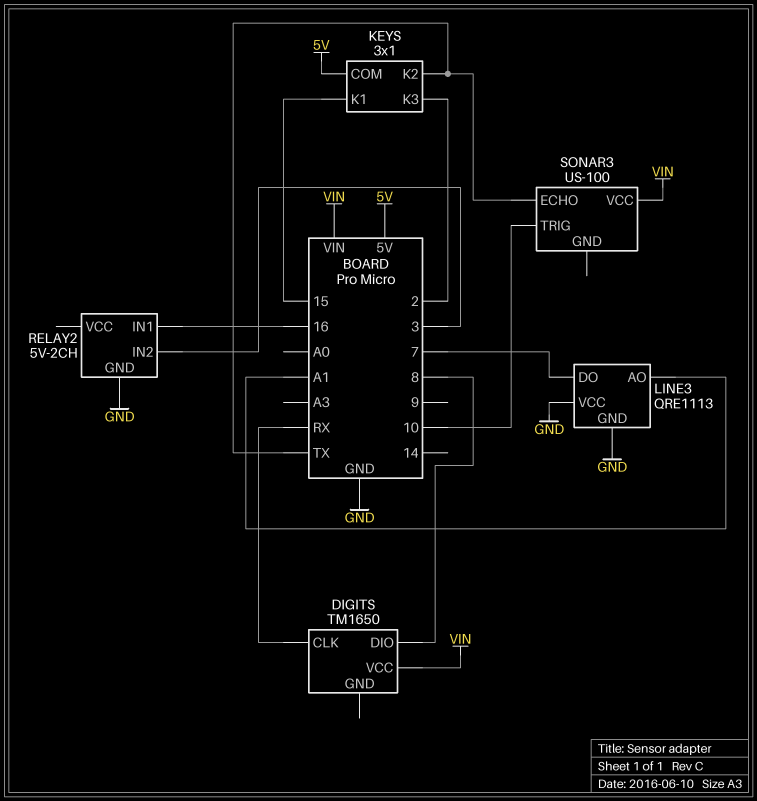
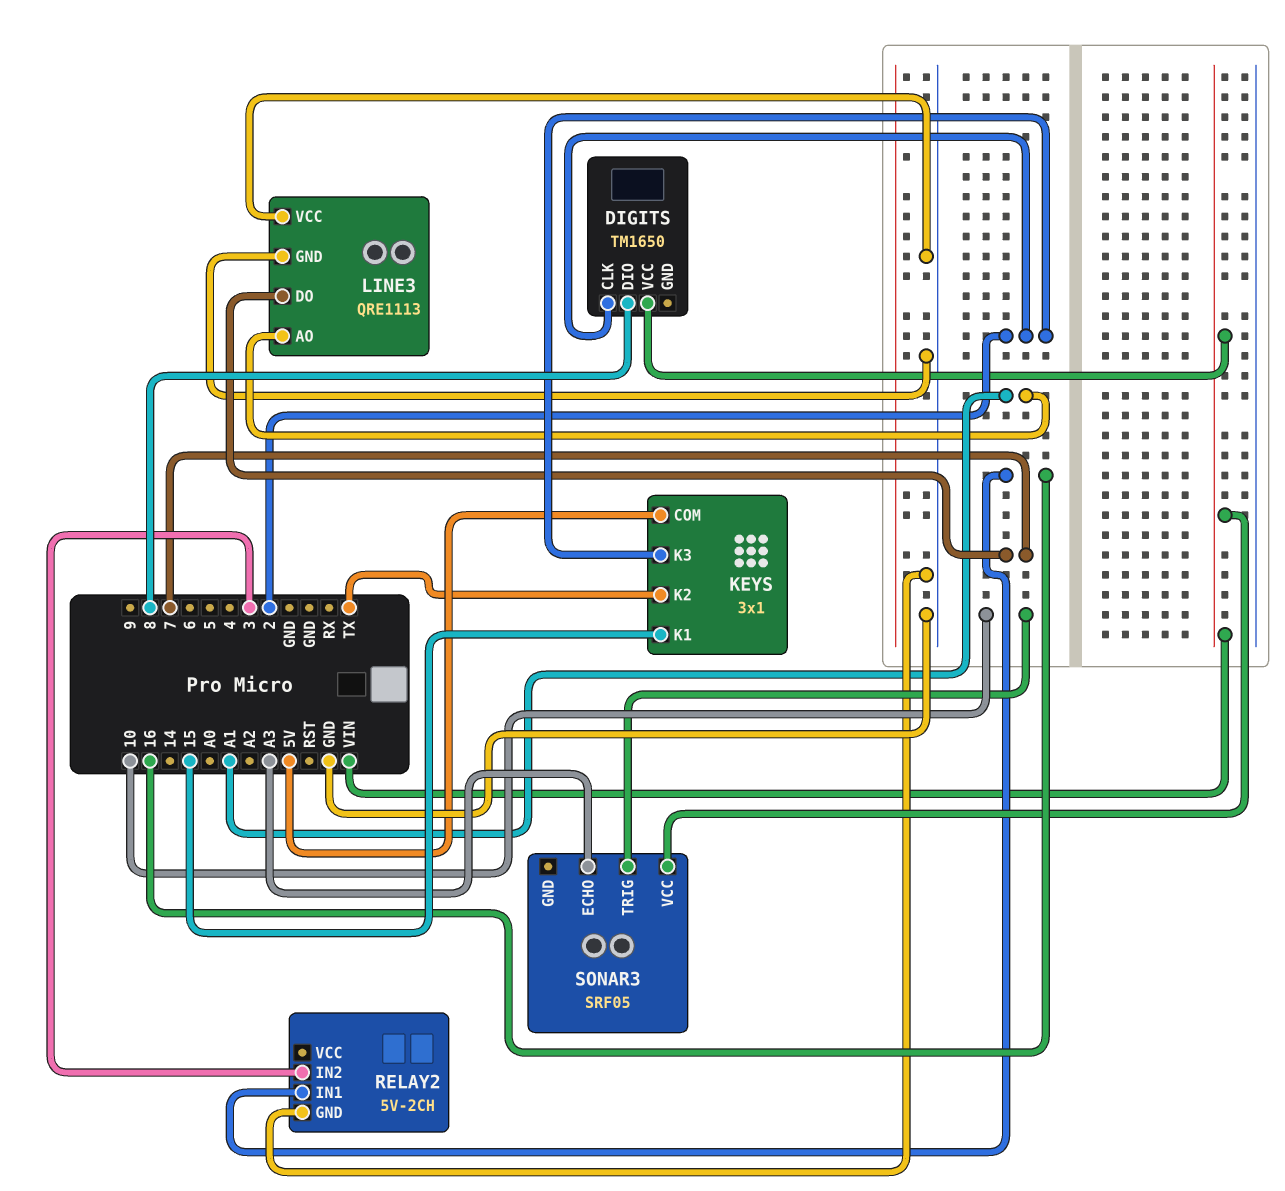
DIGITS pin CLK: RX -> 2
SONAR3: US-100 -> SRF05
SONAR3 pin ECHO: TX -> A3

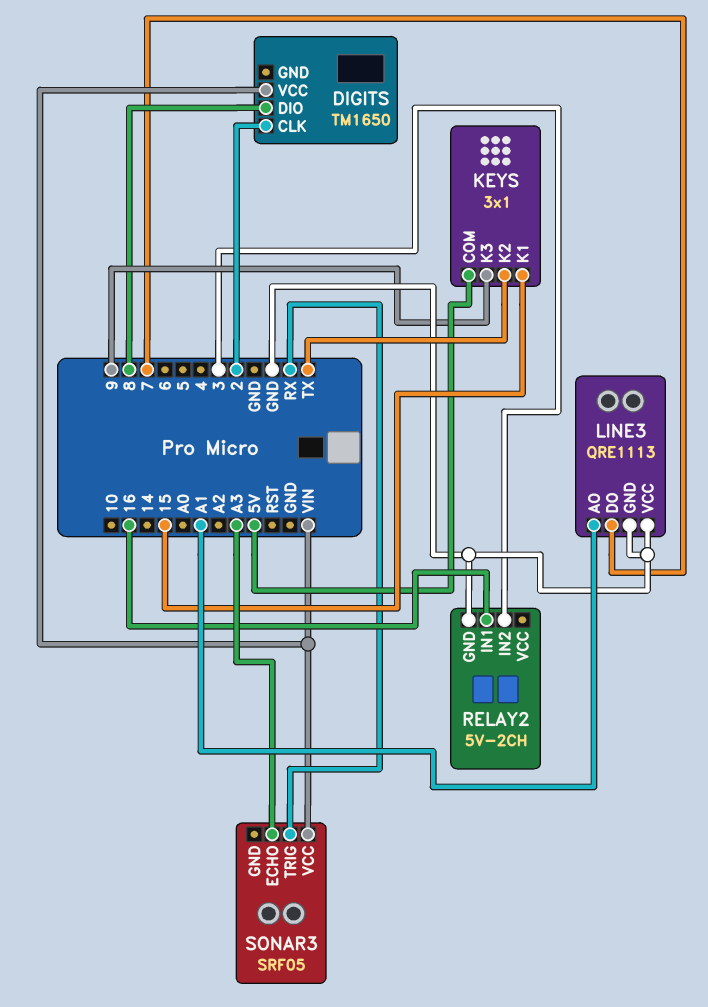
KEYS pin K3: 2 -> 9
SONAR3 pin TRIG: 10 -> RX

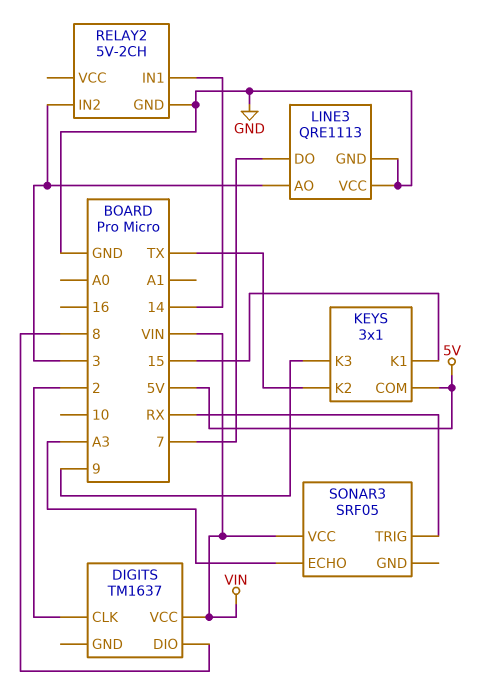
DIGITS: TM1650 -> TM1637
LINE3 pin AO: A1 -> 3
RELAY2 pin IN1: 16 -> 14

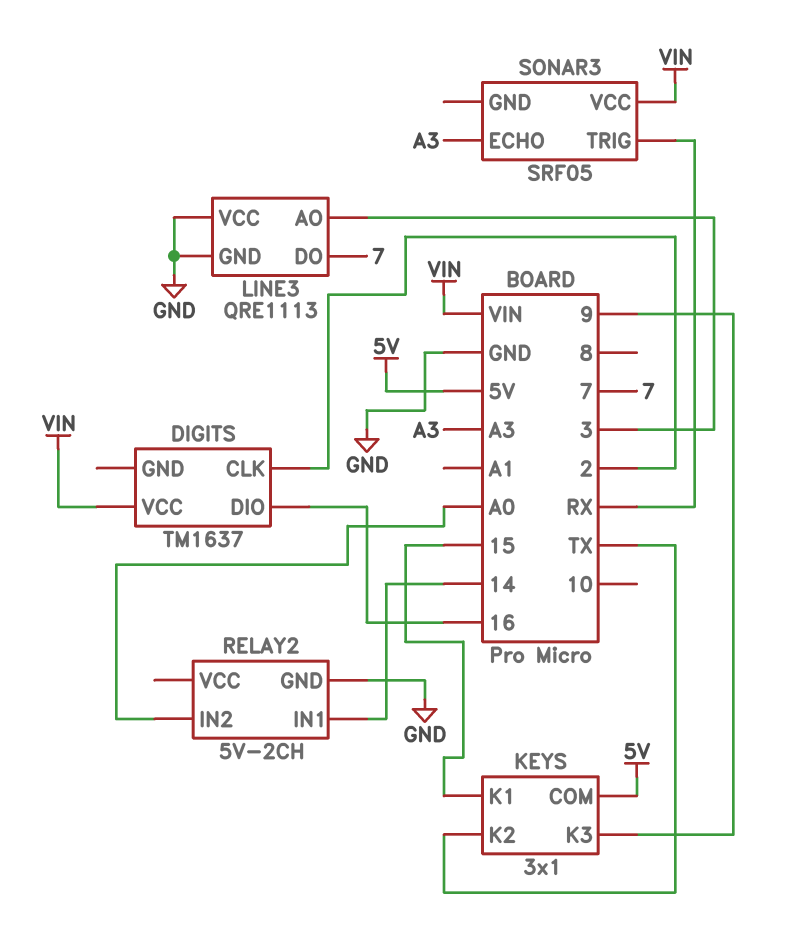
DIGITS pin DIO: 8 -> 16
RELAY2 pin IN2: 3 -> A0

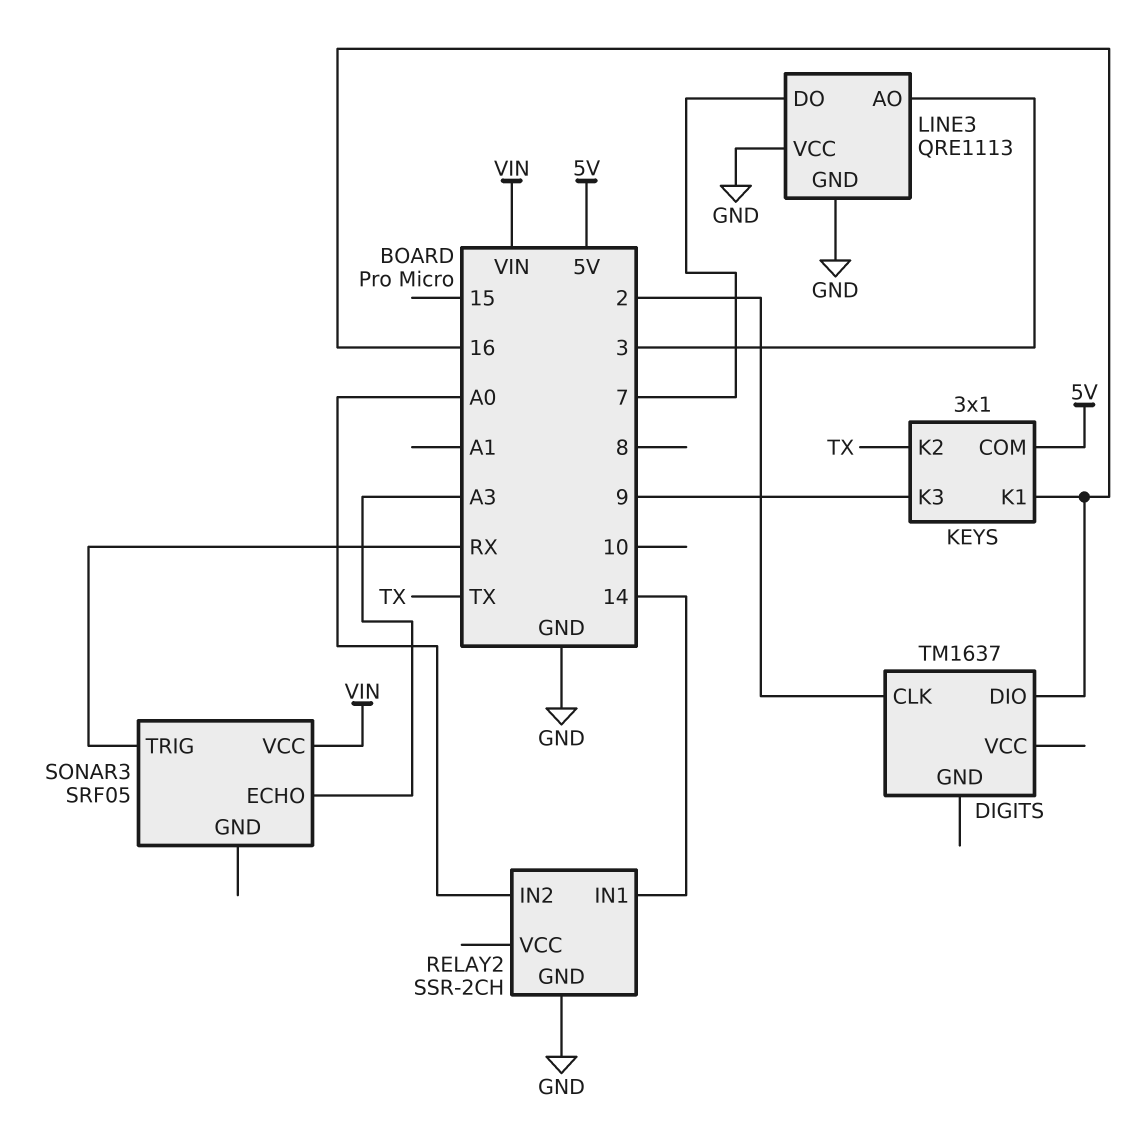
DIGITS pin VCC: VIN -> none
KEYS pin K1: 15 -> 16
RELAY2: 5V-2CH -> SSR-2CH

